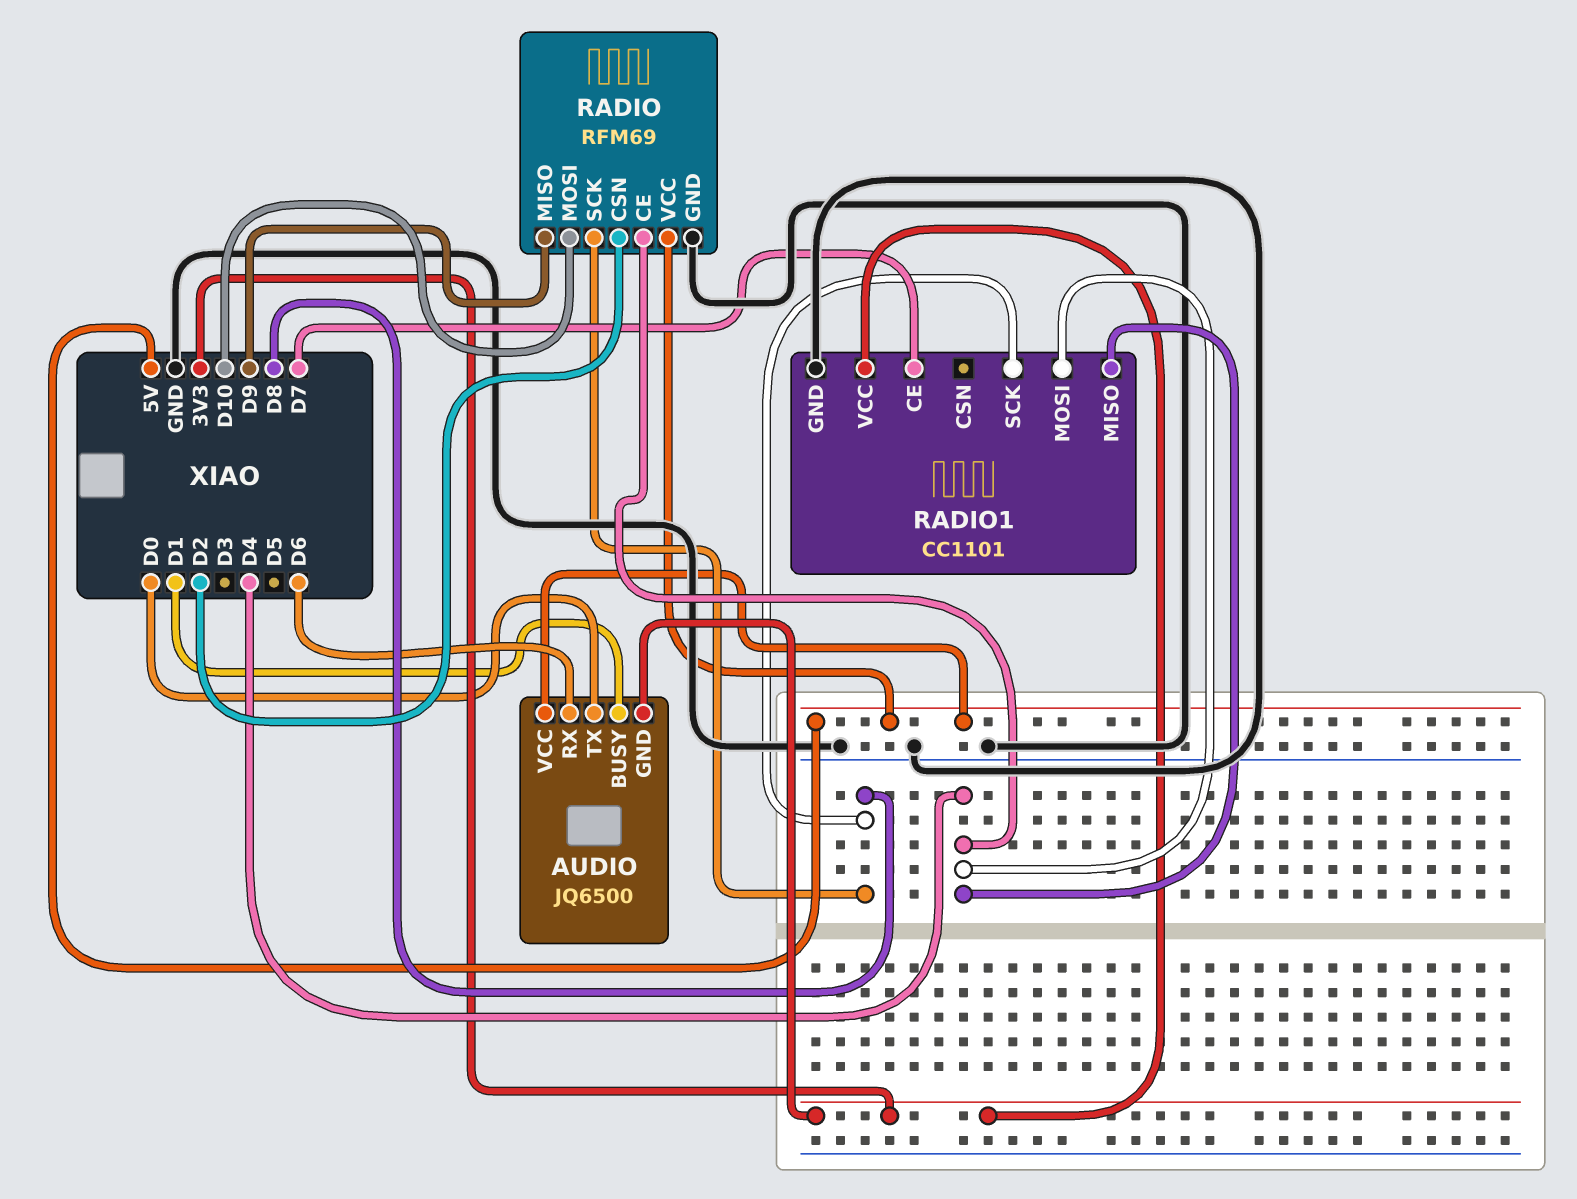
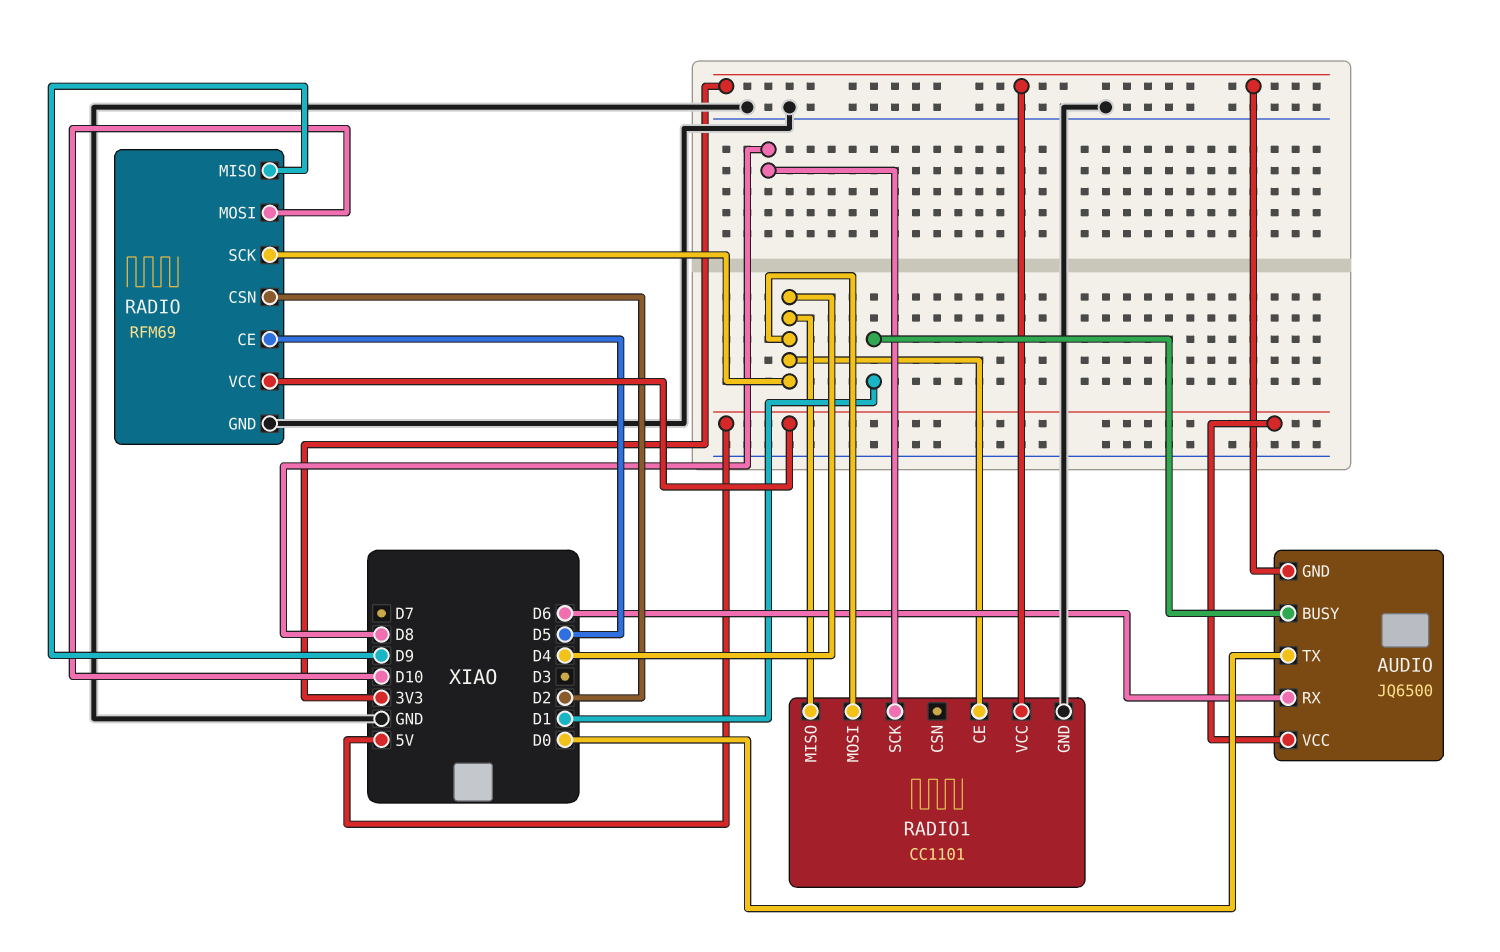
RADIO pin CE: D4 -> D5
RADIO pin SCK: D8 -> D4
RADIO1 pin CE: D7 -> D4

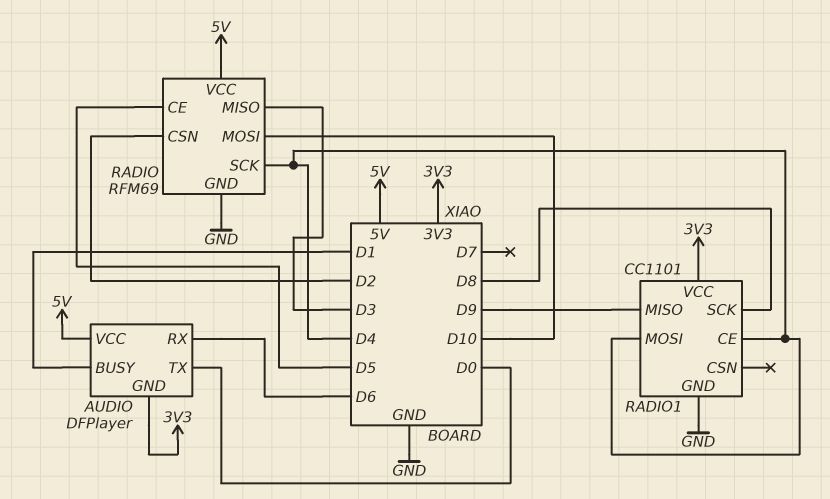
AUDIO: JQ6500 -> DFPlayer
RADIO pin MISO: D9 -> D3
RADIO1 pin MISO: D4 -> D9

